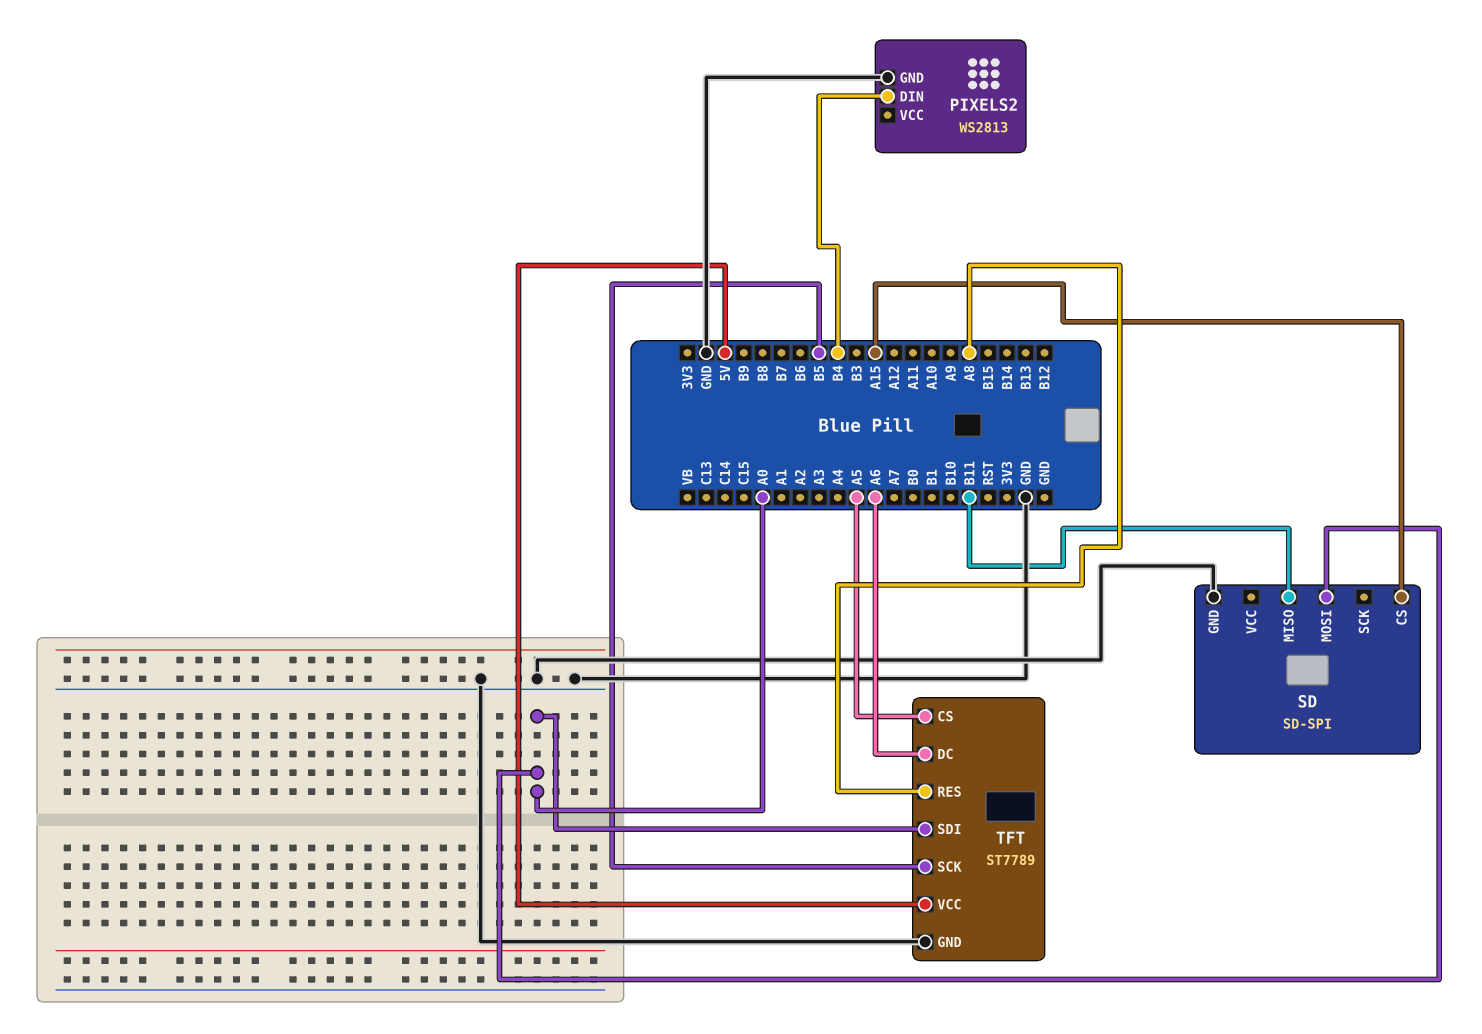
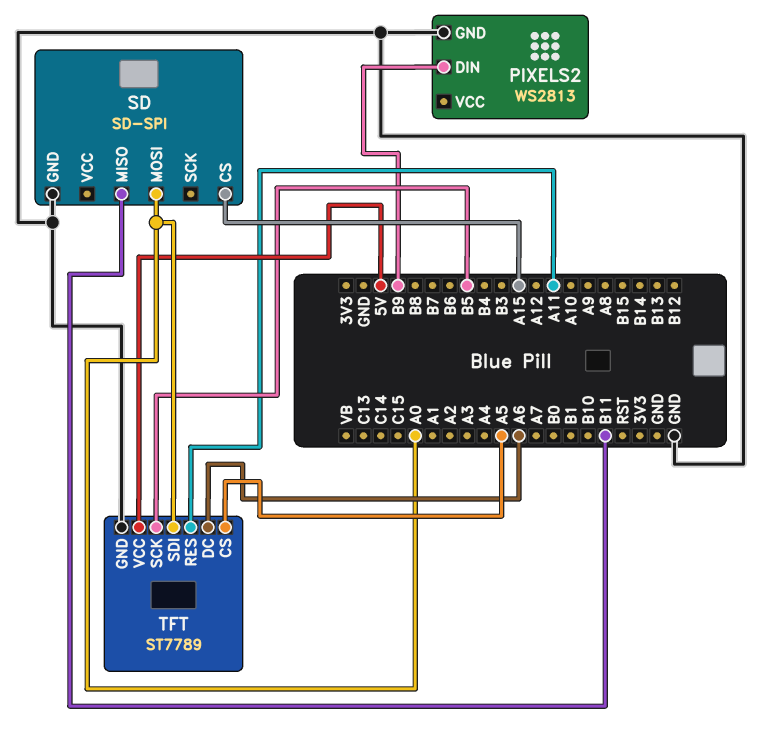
PIXELS2 pin DIN: B4 -> B9
TFT pin RES: A8 -> A11

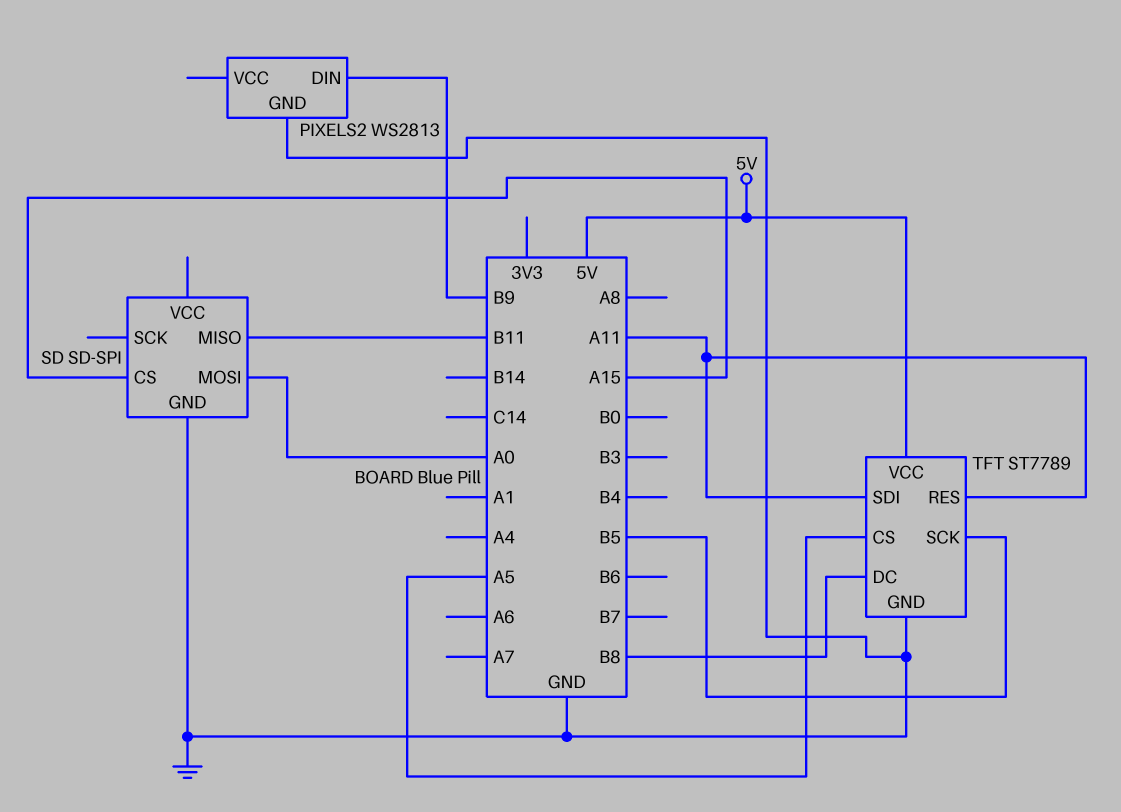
TFT pin DC: A6 -> B8
TFT pin SDI: A0 -> A11

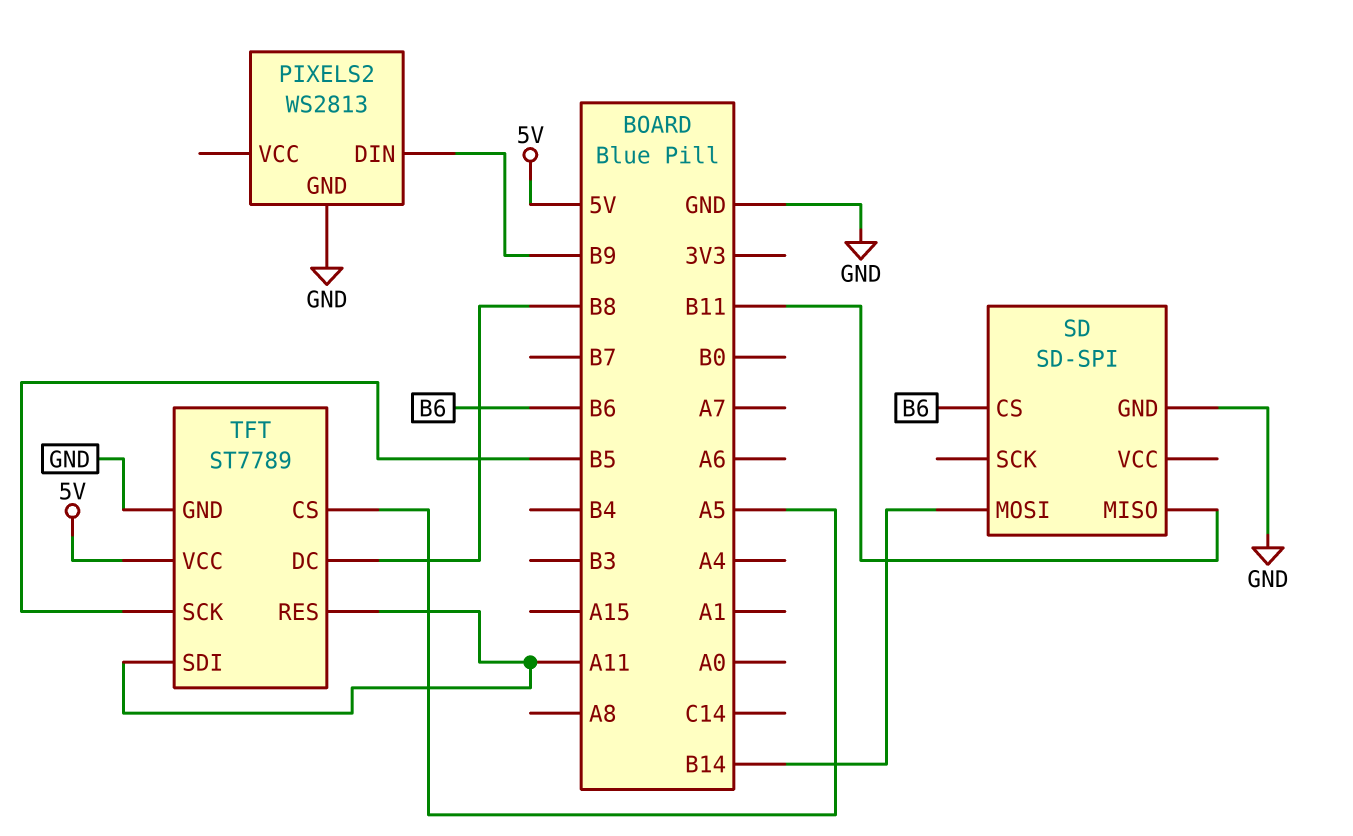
SD pin CS: A15 -> B6
SD pin MOSI: A0 -> B14

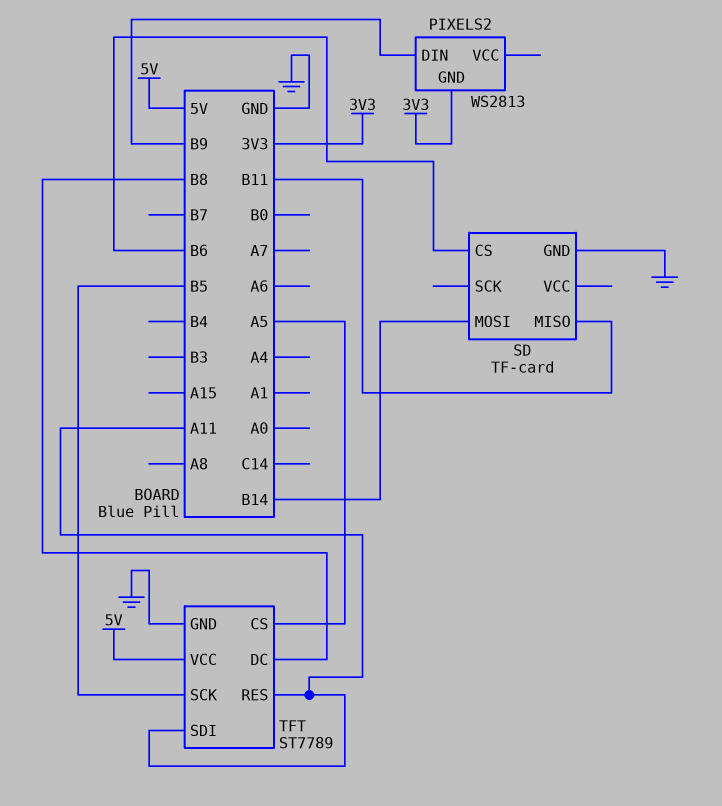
PIXELS2 pin GND: GND -> 3V3
SD: SD-SPI -> TF-card

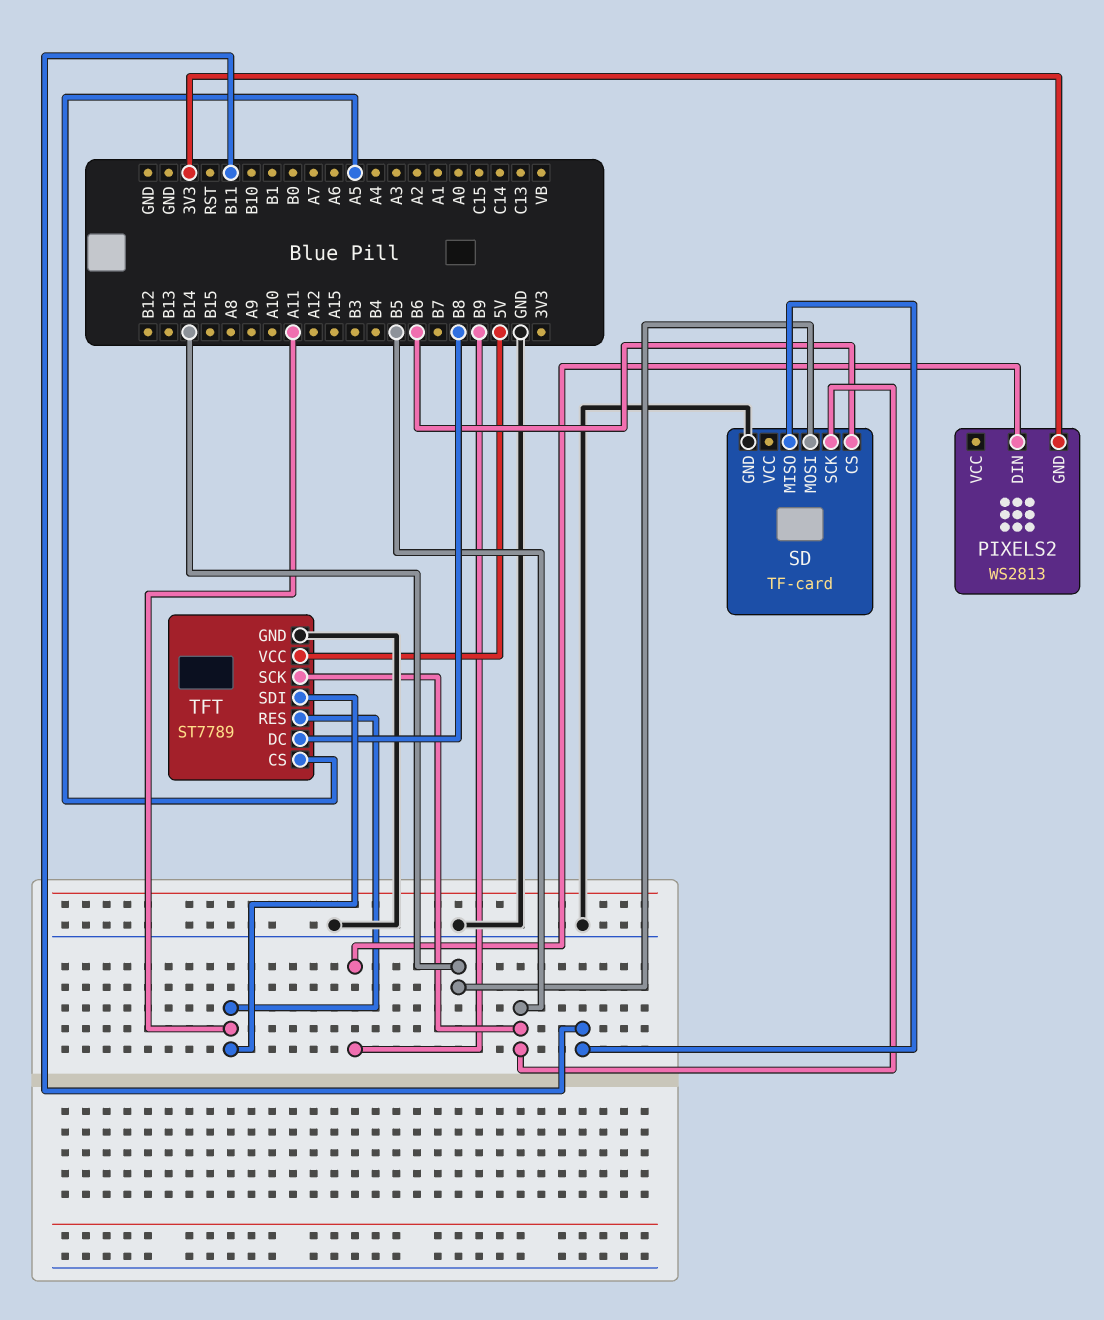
SD pin SCK: none -> B5

